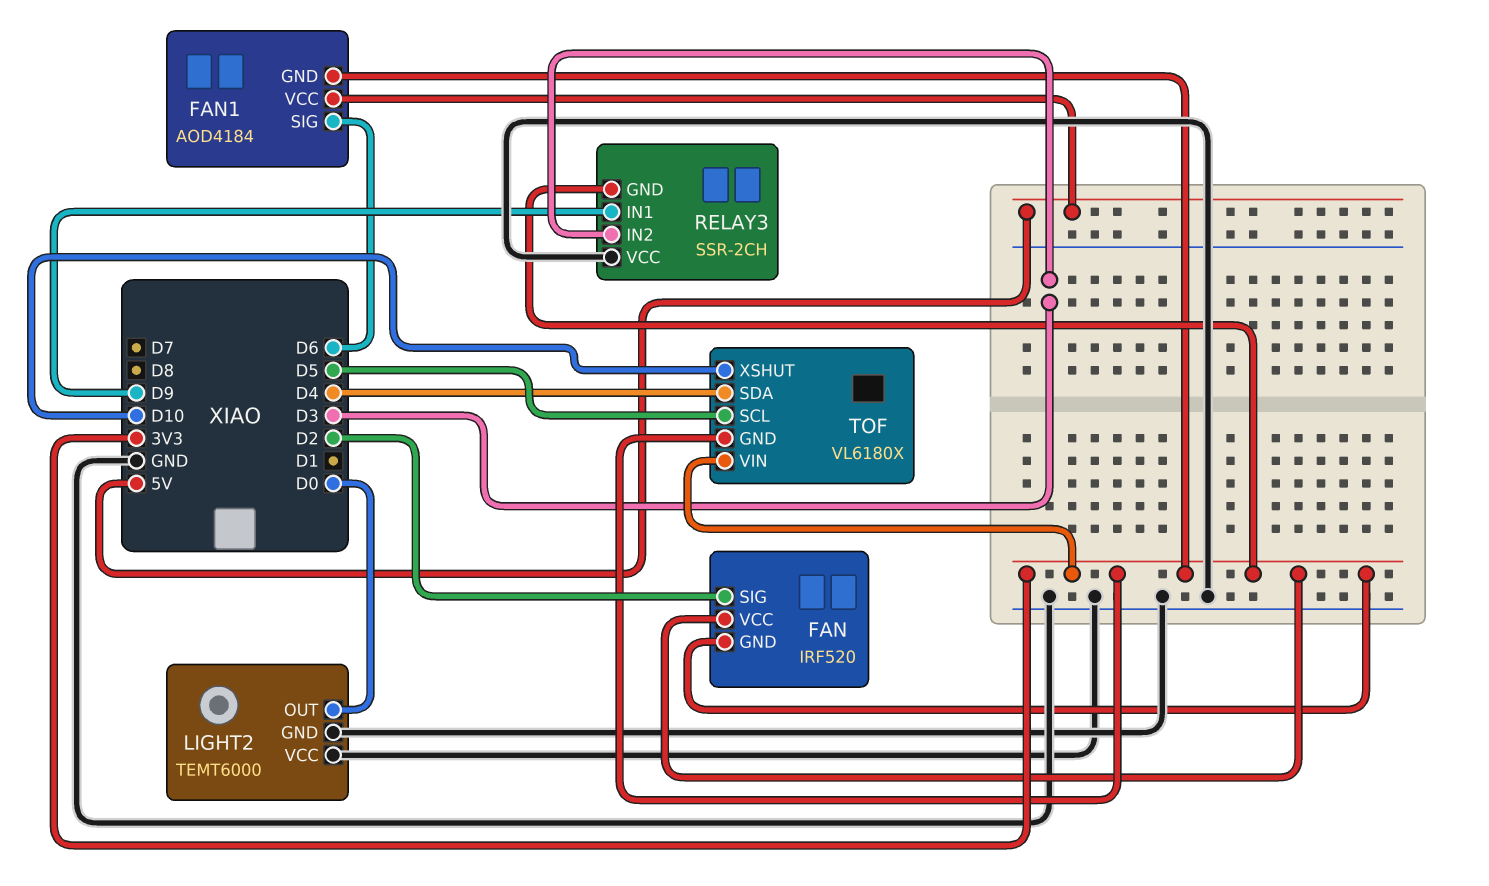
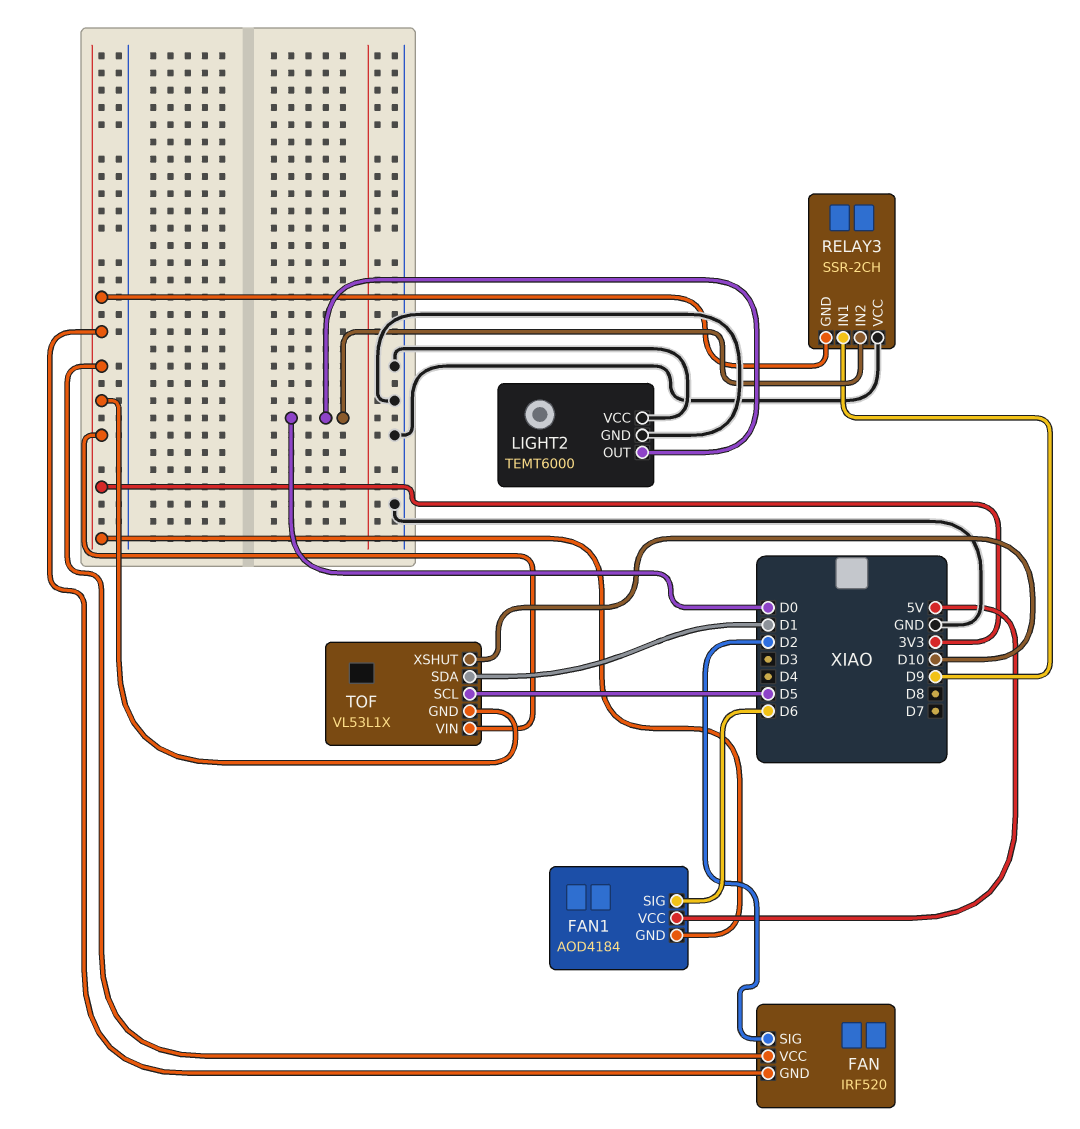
RELAY3 pin IN2: D3 -> D0
TOF: VL6180X -> VL53L1X
TOF pin SDA: D4 -> D1

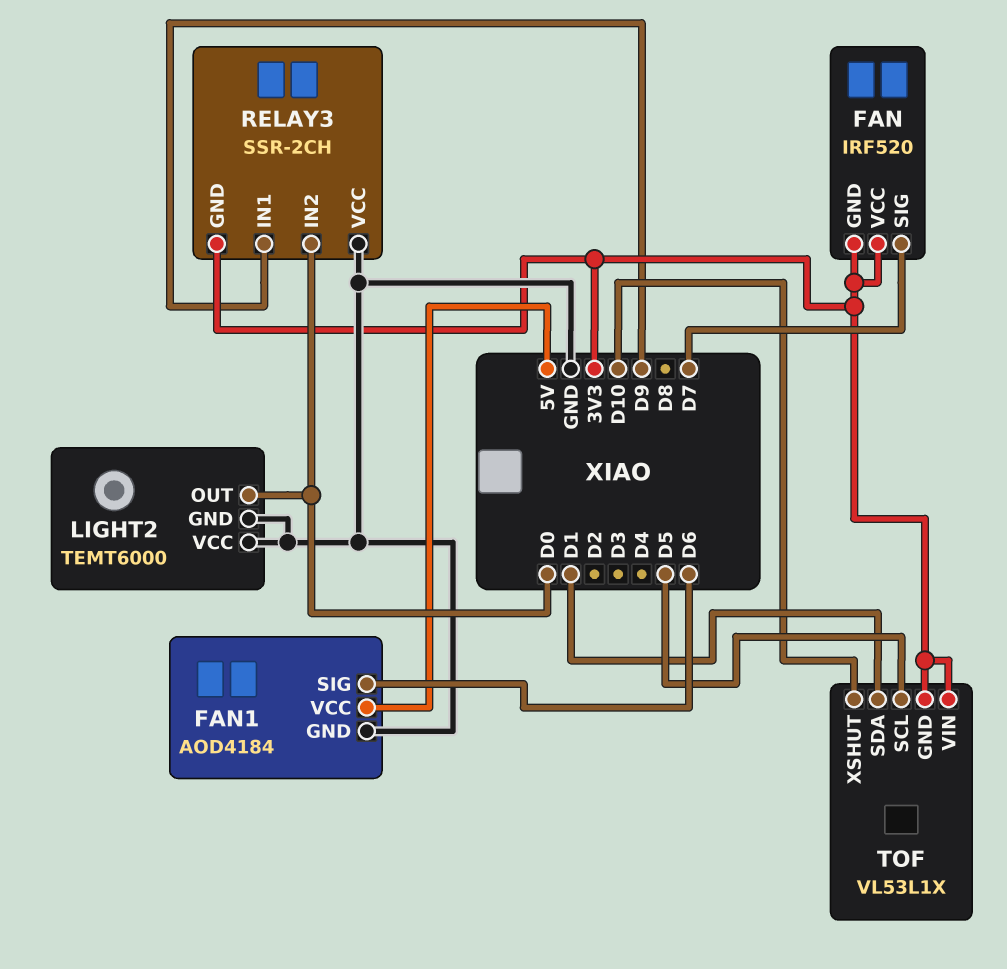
FAN pin SIG: D2 -> D7
FAN1 pin GND: 3V3 -> GND

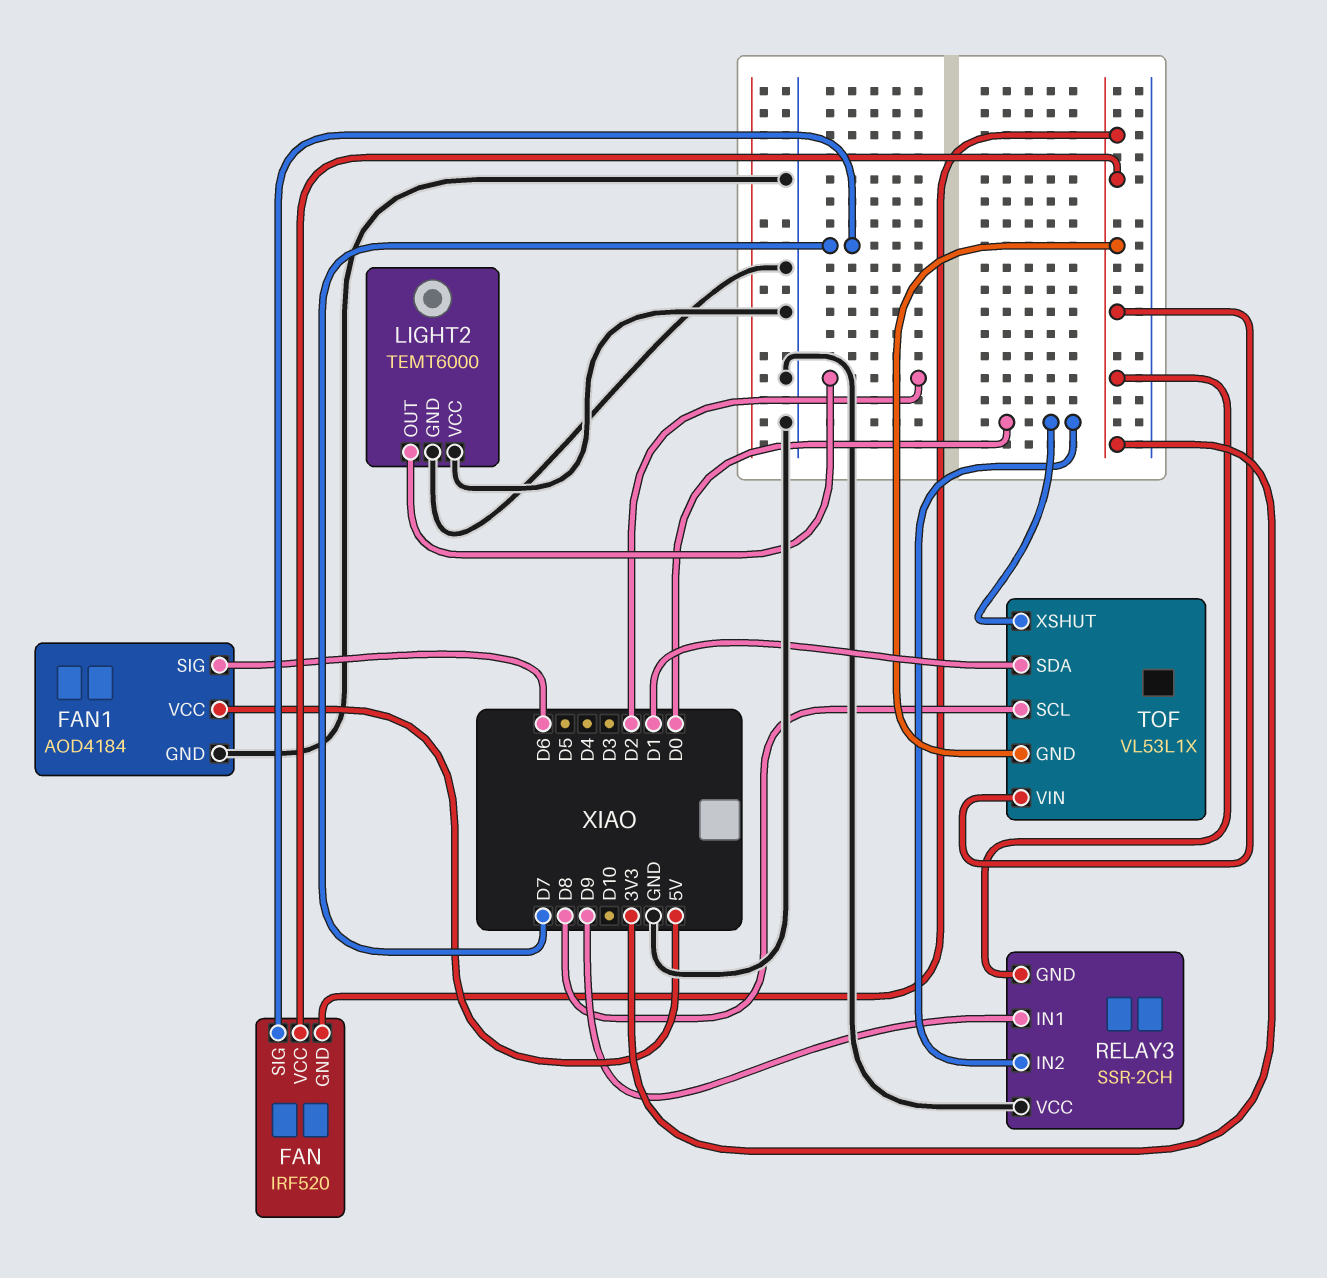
LIGHT2 pin OUT: D0 -> D2
TOF pin SCL: D5 -> D8
TOF pin XSHUT: D10 -> D0

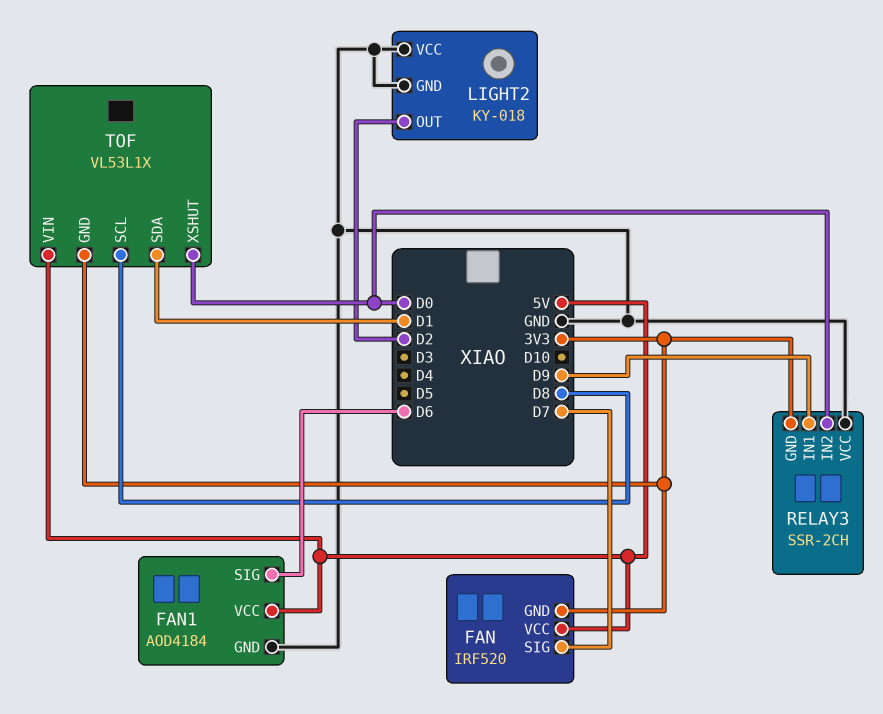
FAN pin VCC: 3V3 -> 5V
LIGHT2: TEMT6000 -> KY-018
TOF pin VIN: 3V3 -> 5V

